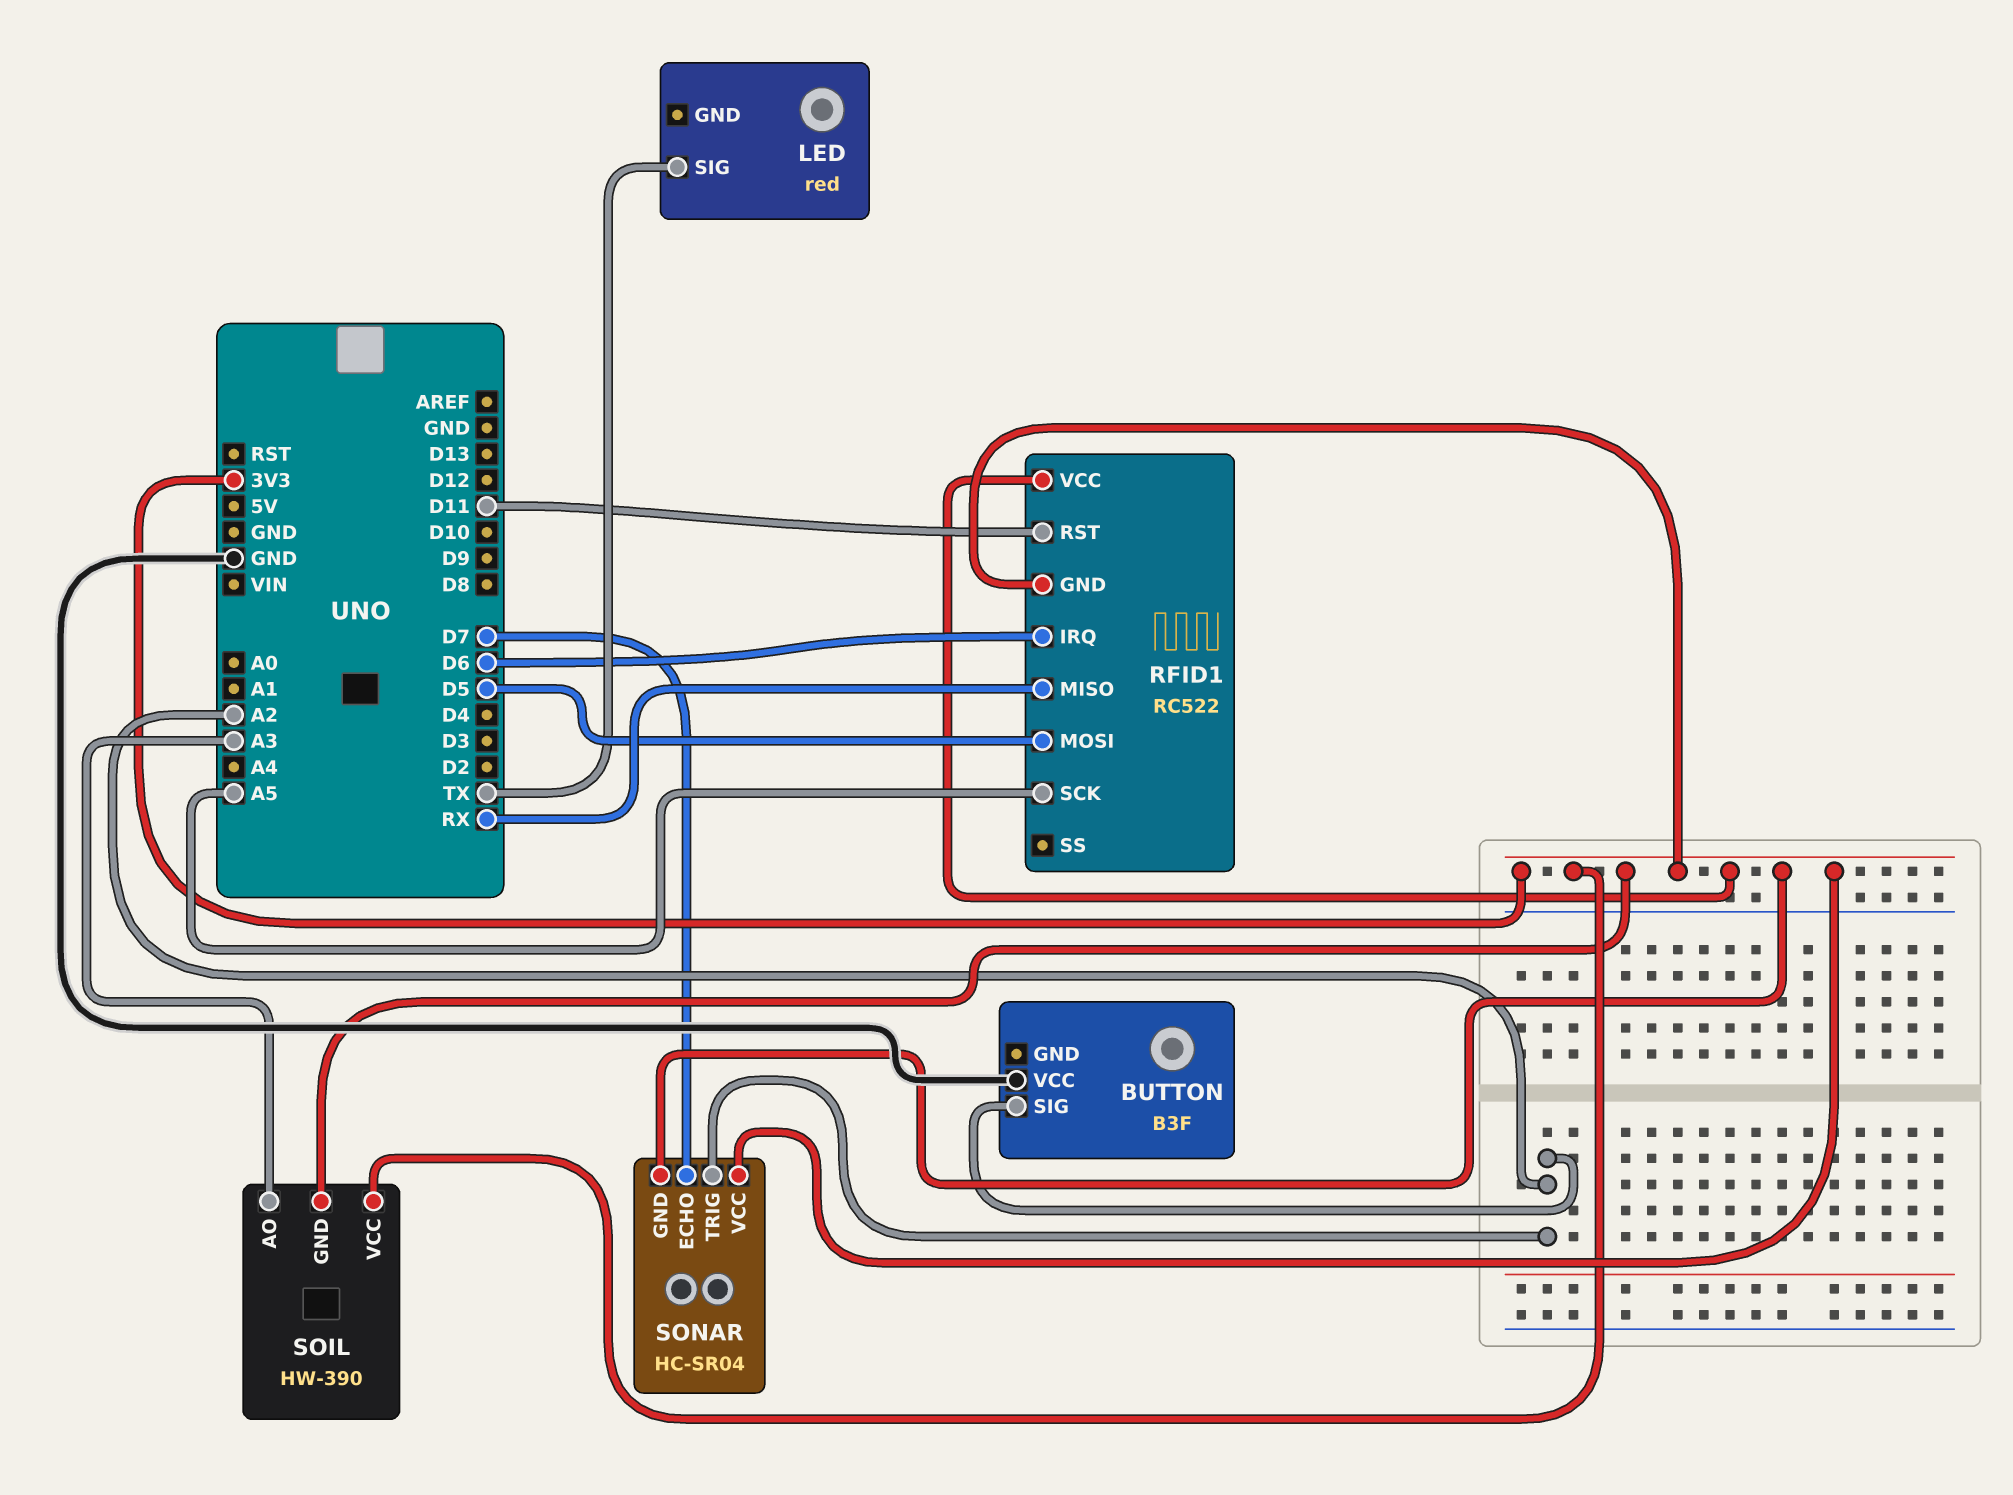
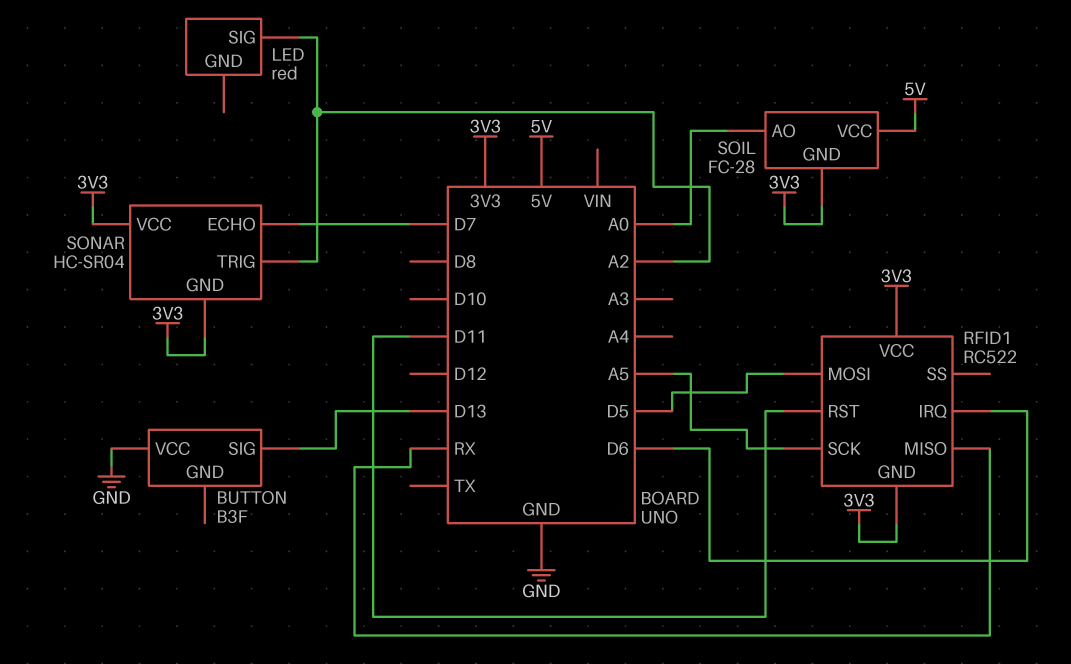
BUTTON pin SIG: A2 -> D13
LED pin SIG: TX -> A2
SOIL: HW-390 -> FC-28
SOIL pin AO: A3 -> A0
SOIL pin VCC: 3V3 -> 5V

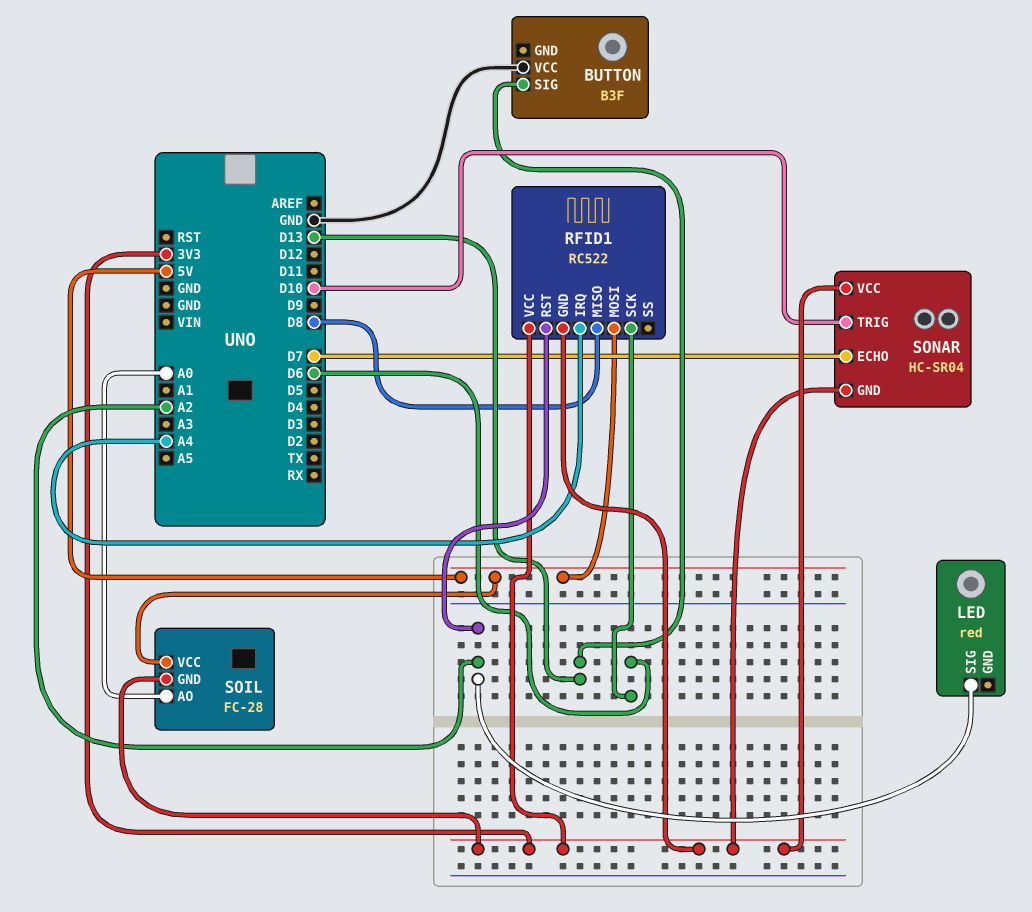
RFID1 pin IRQ: D6 -> A4
RFID1 pin MISO: RX -> D8
RFID1 pin MOSI: D5 -> 5V
RFID1 pin RST: D11 -> A2
RFID1 pin SCK: A5 -> D6
SONAR pin TRIG: A2 -> D10

